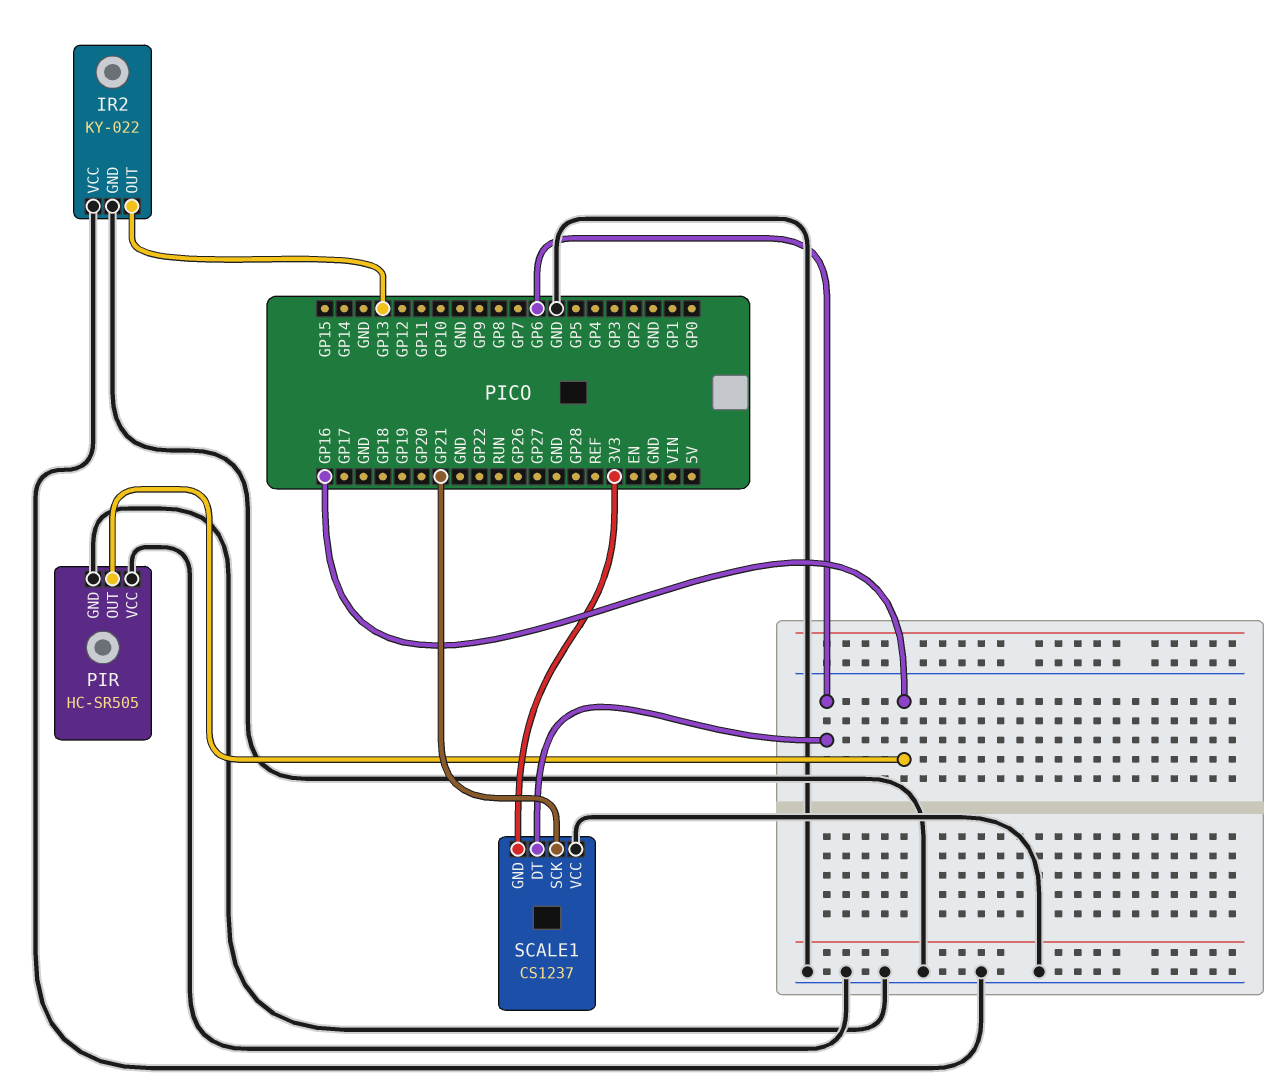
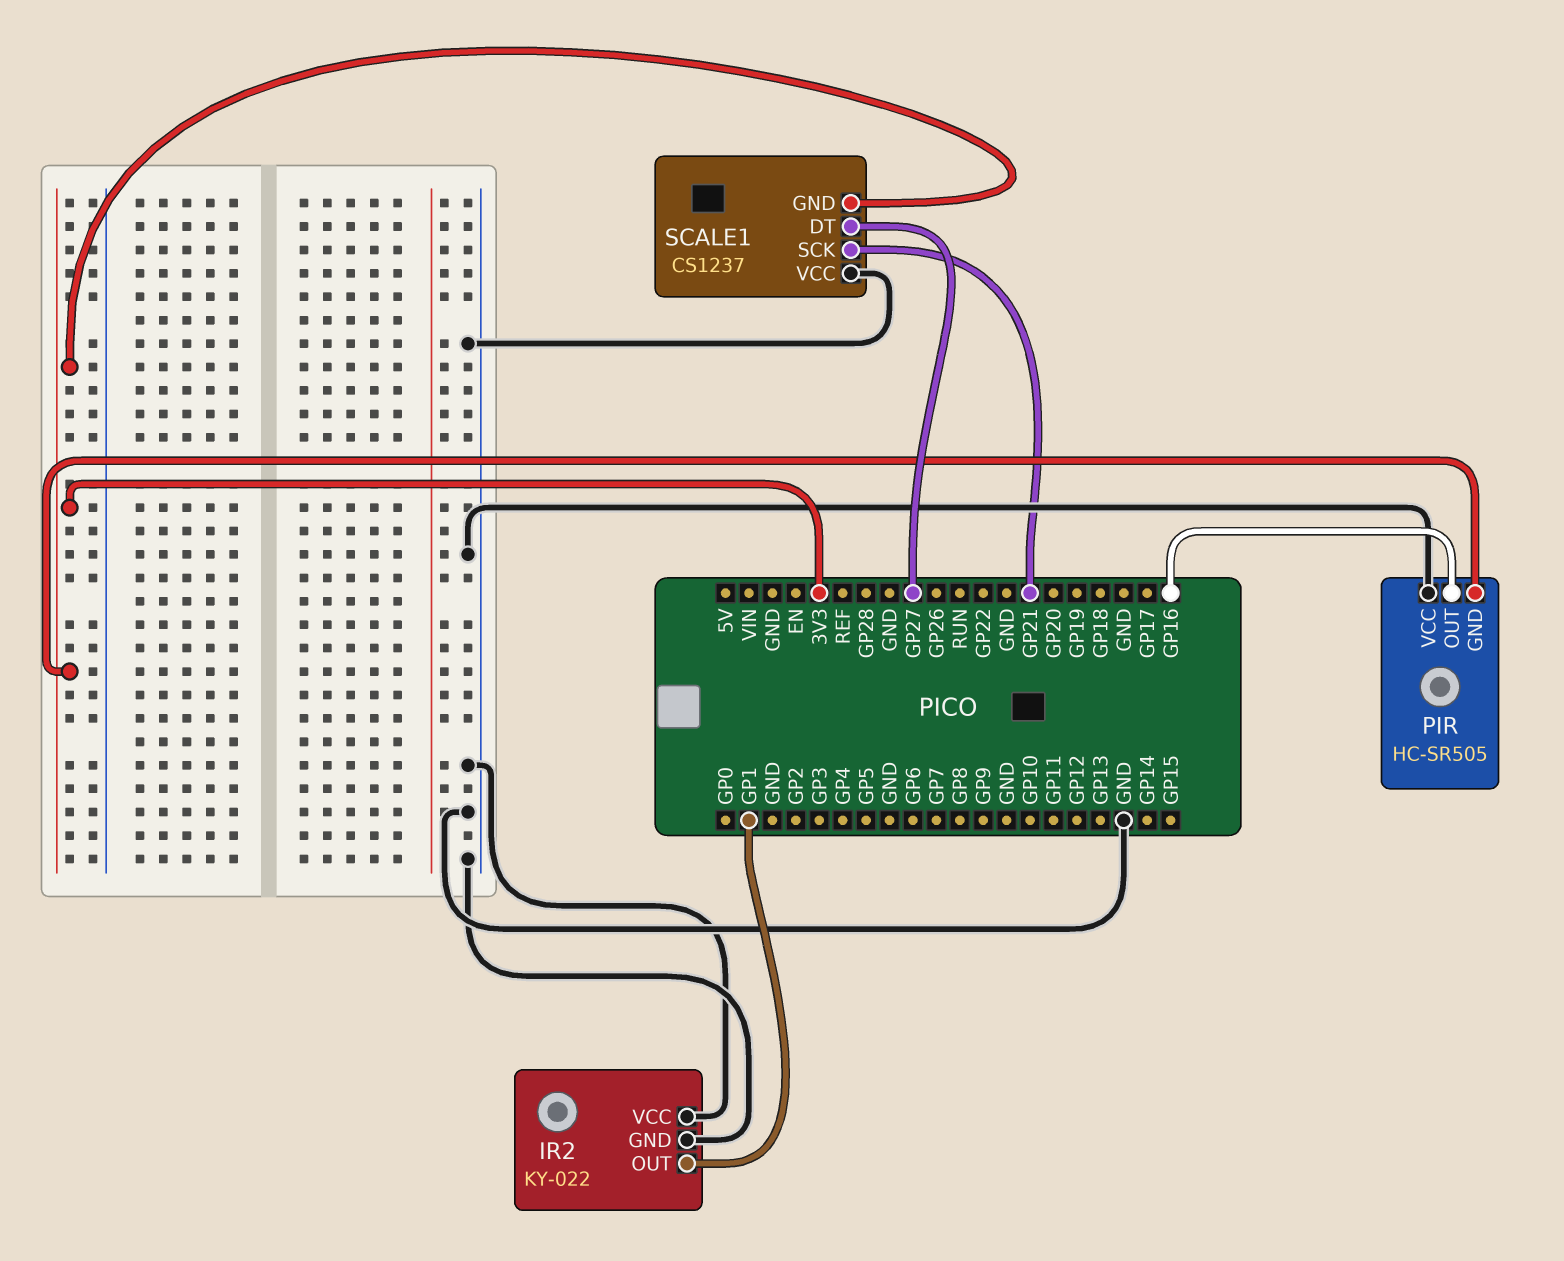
IR2 pin OUT: GP13 -> GP1
PIR pin GND: GND -> 3V3
SCALE1 pin DT: GP6 -> GP27

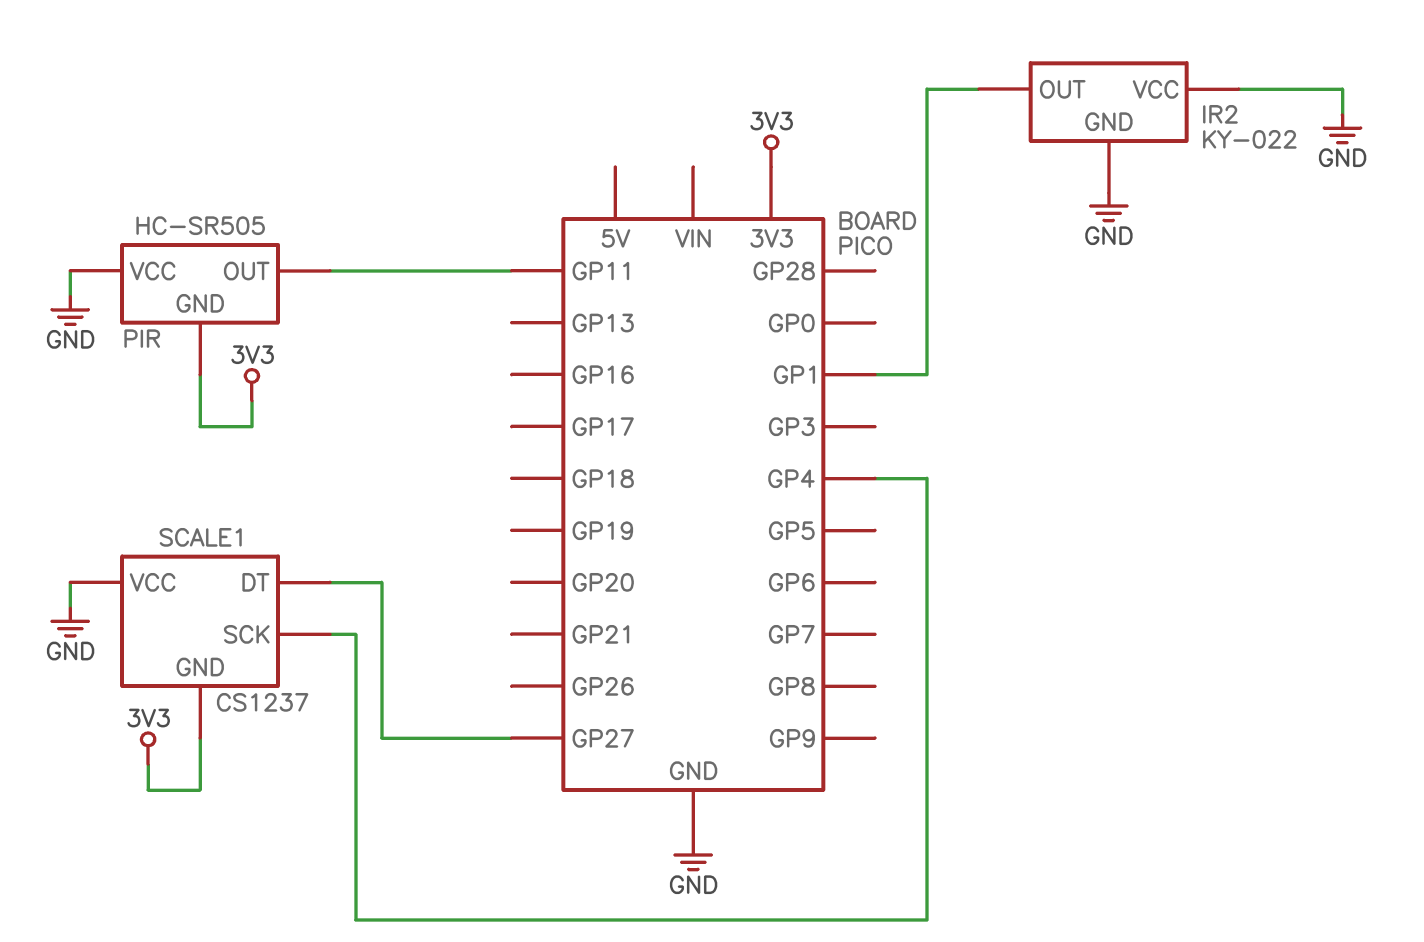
PIR pin OUT: GP16 -> GP11
SCALE1 pin SCK: GP21 -> GP4

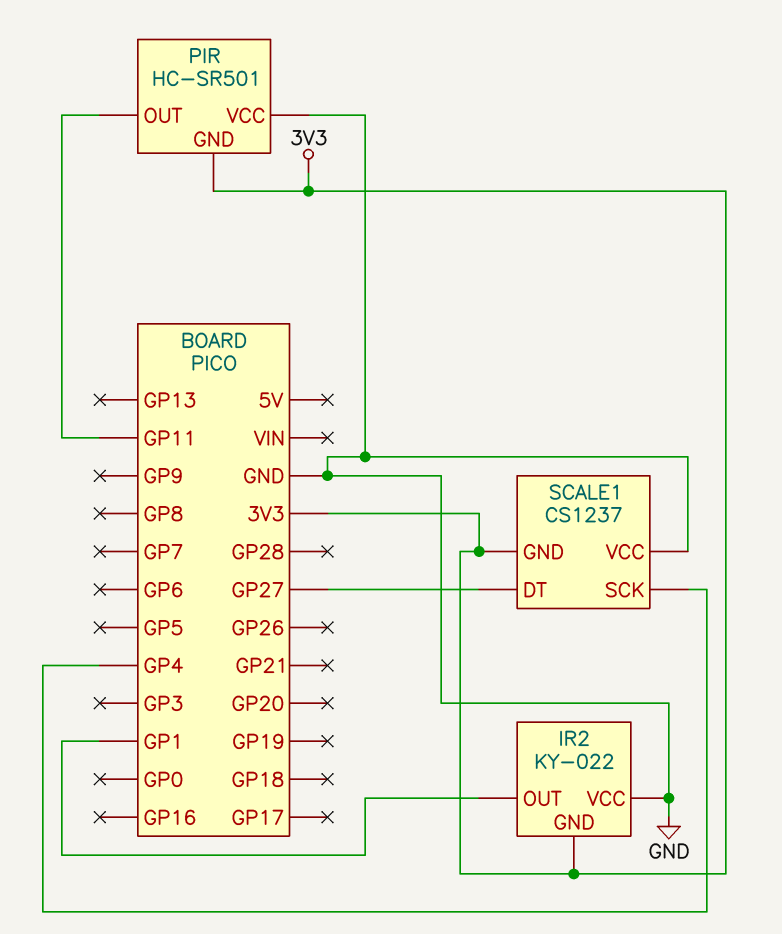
IR2 pin GND: GND -> 3V3
PIR: HC-SR505 -> HC-SR501

